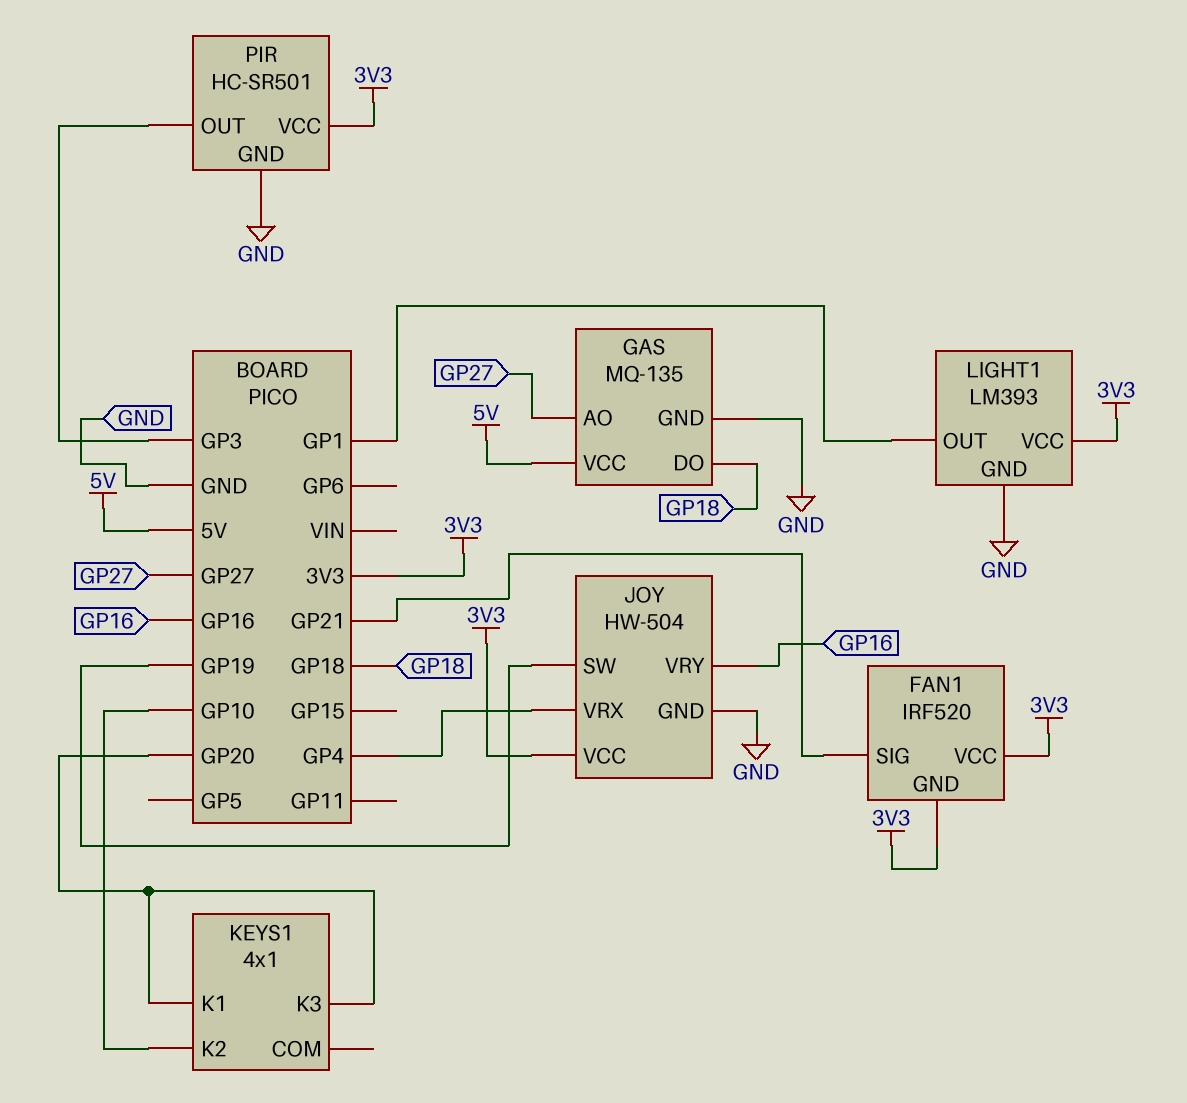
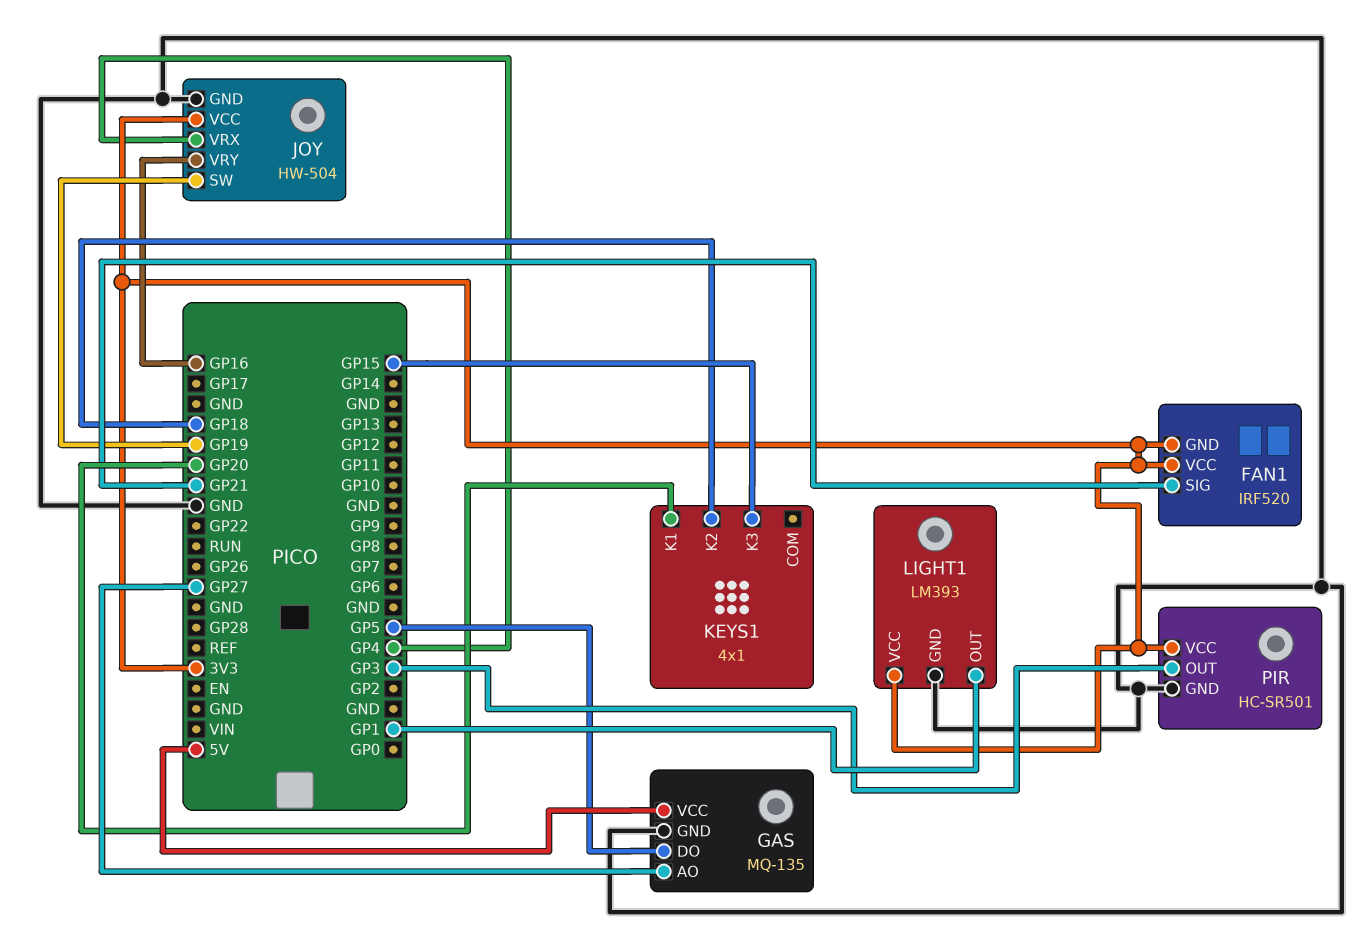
GAS pin DO: GP18 -> GP5
KEYS1 pin K2: GP10 -> GP18
KEYS1 pin K3: GP20 -> GP15

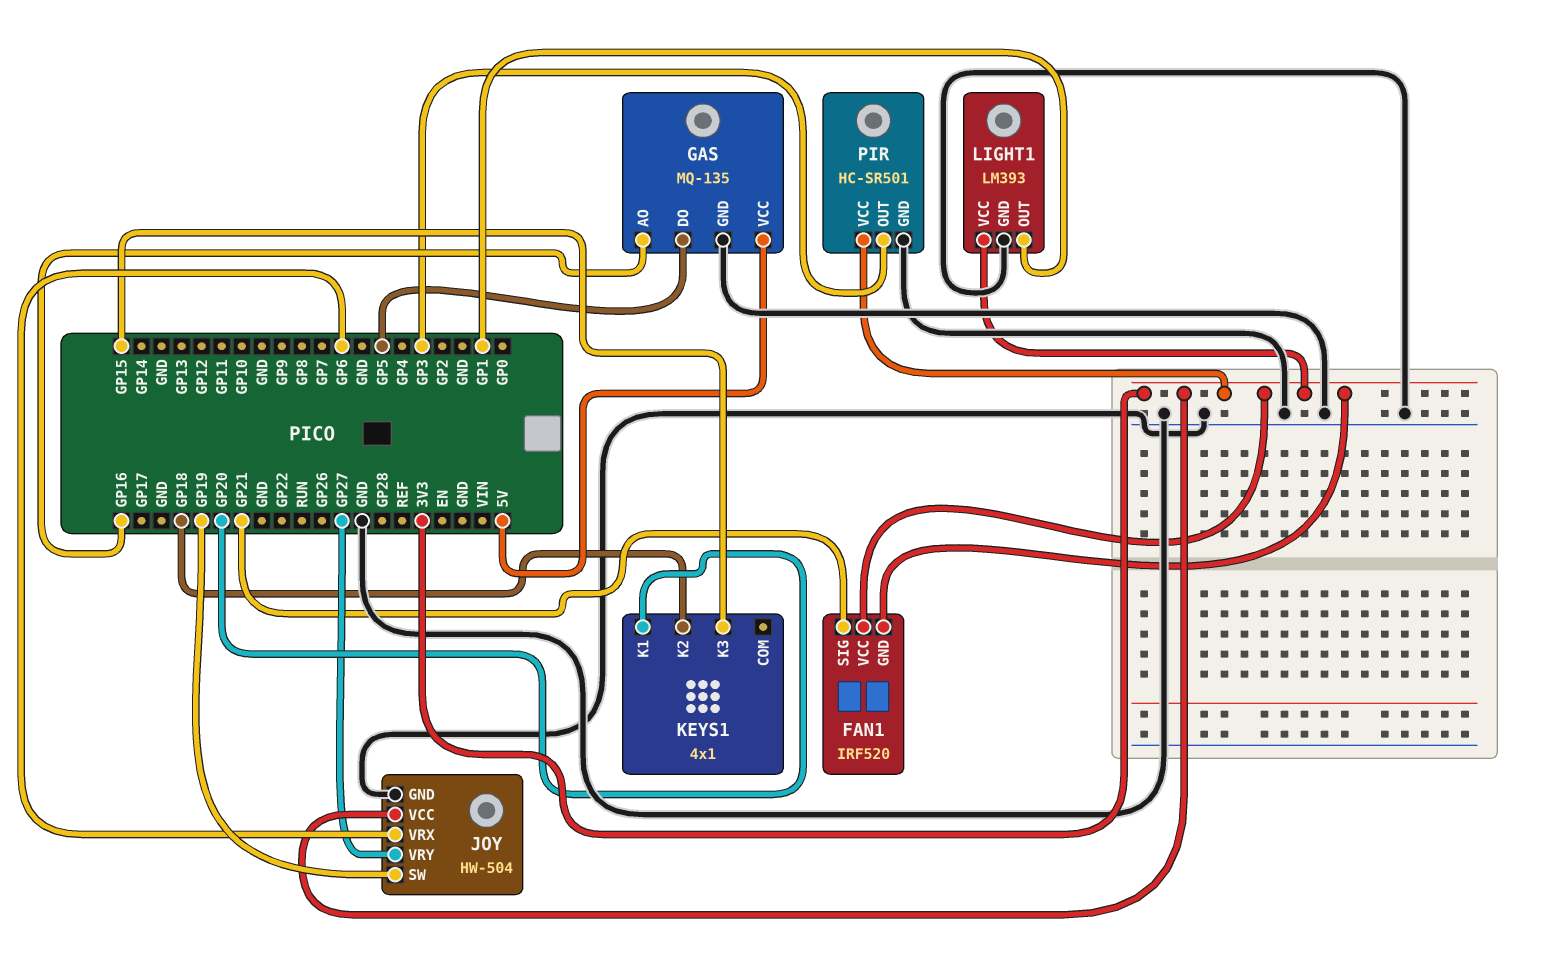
GAS pin AO: GP27 -> GP16
JOY pin VRX: GP4 -> GP6
JOY pin VRY: GP16 -> GP27

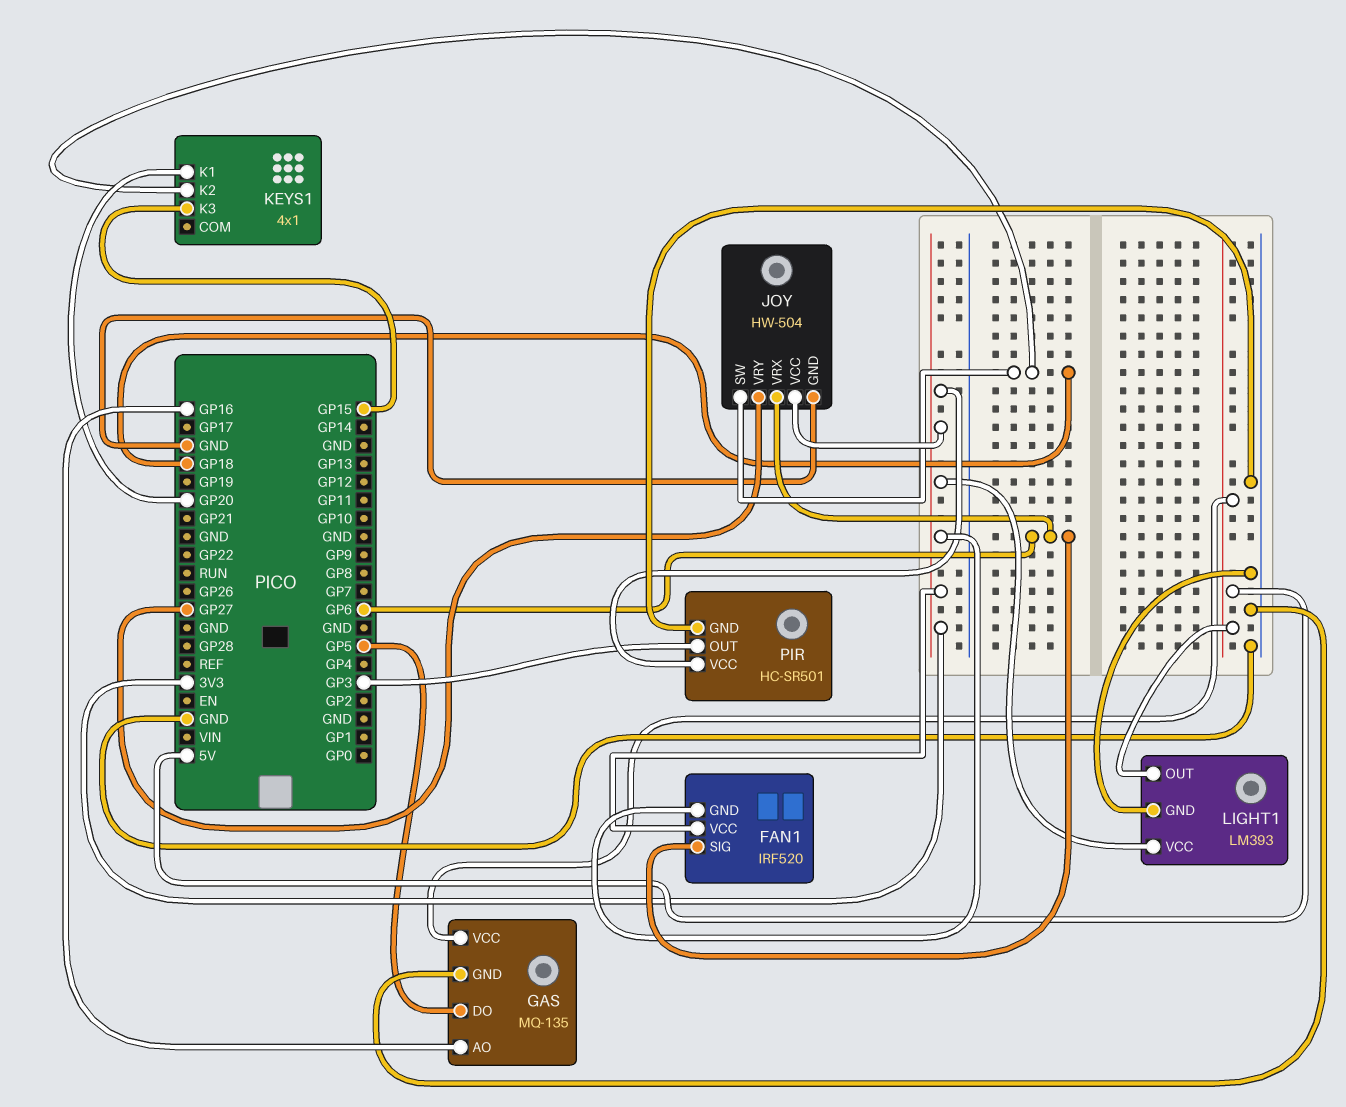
FAN1 pin SIG: GP21 -> GP6
JOY pin SW: GP19 -> GP18
LIGHT1 pin OUT: GP1 -> 5V

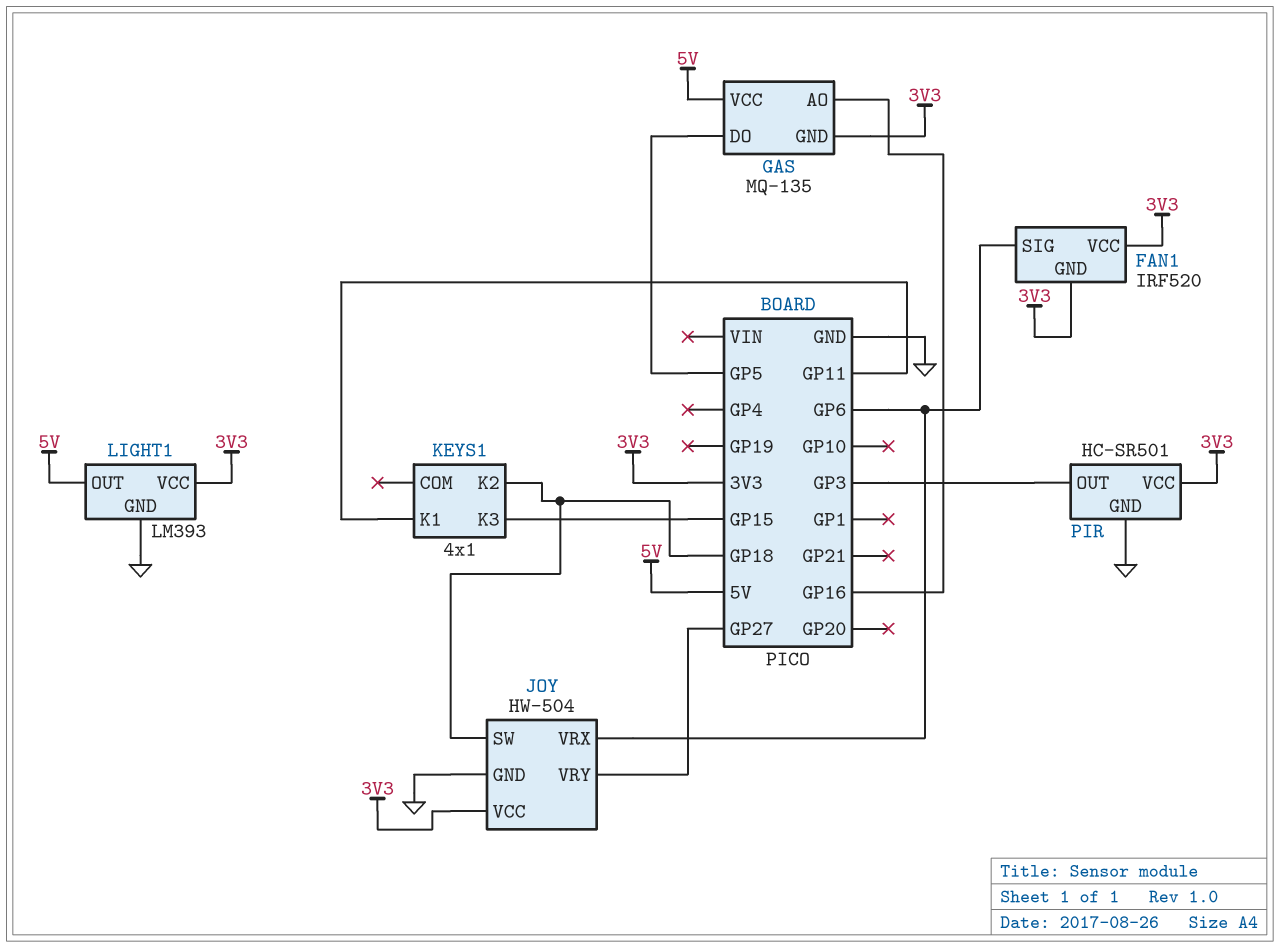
GAS pin GND: GND -> 3V3
KEYS1 pin K1: GP20 -> GP11

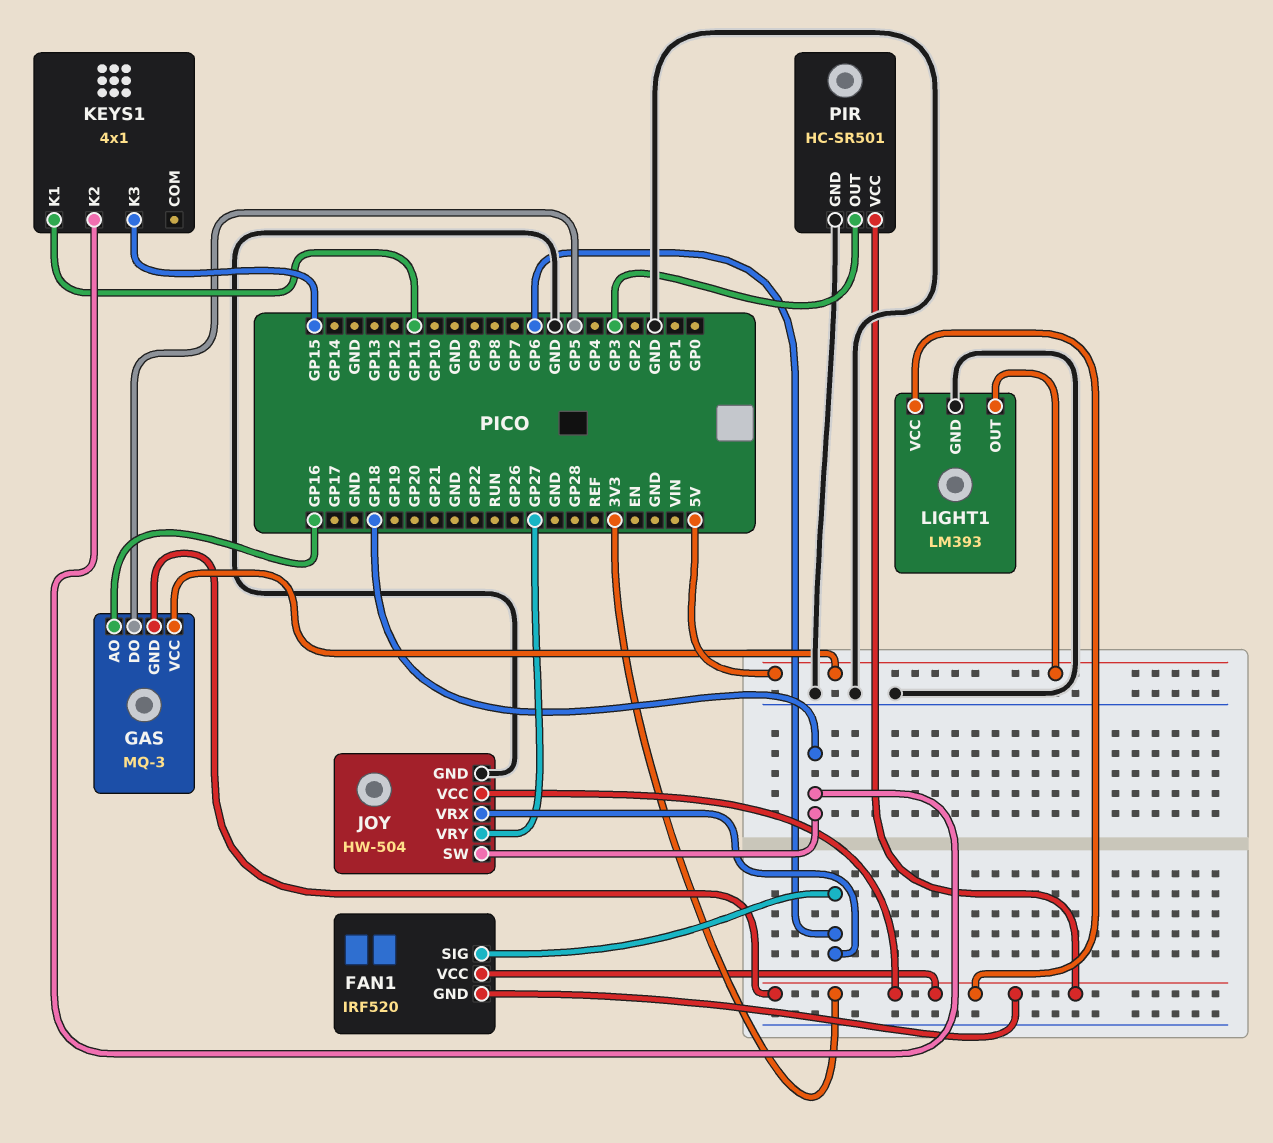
GAS: MQ-135 -> MQ-3

